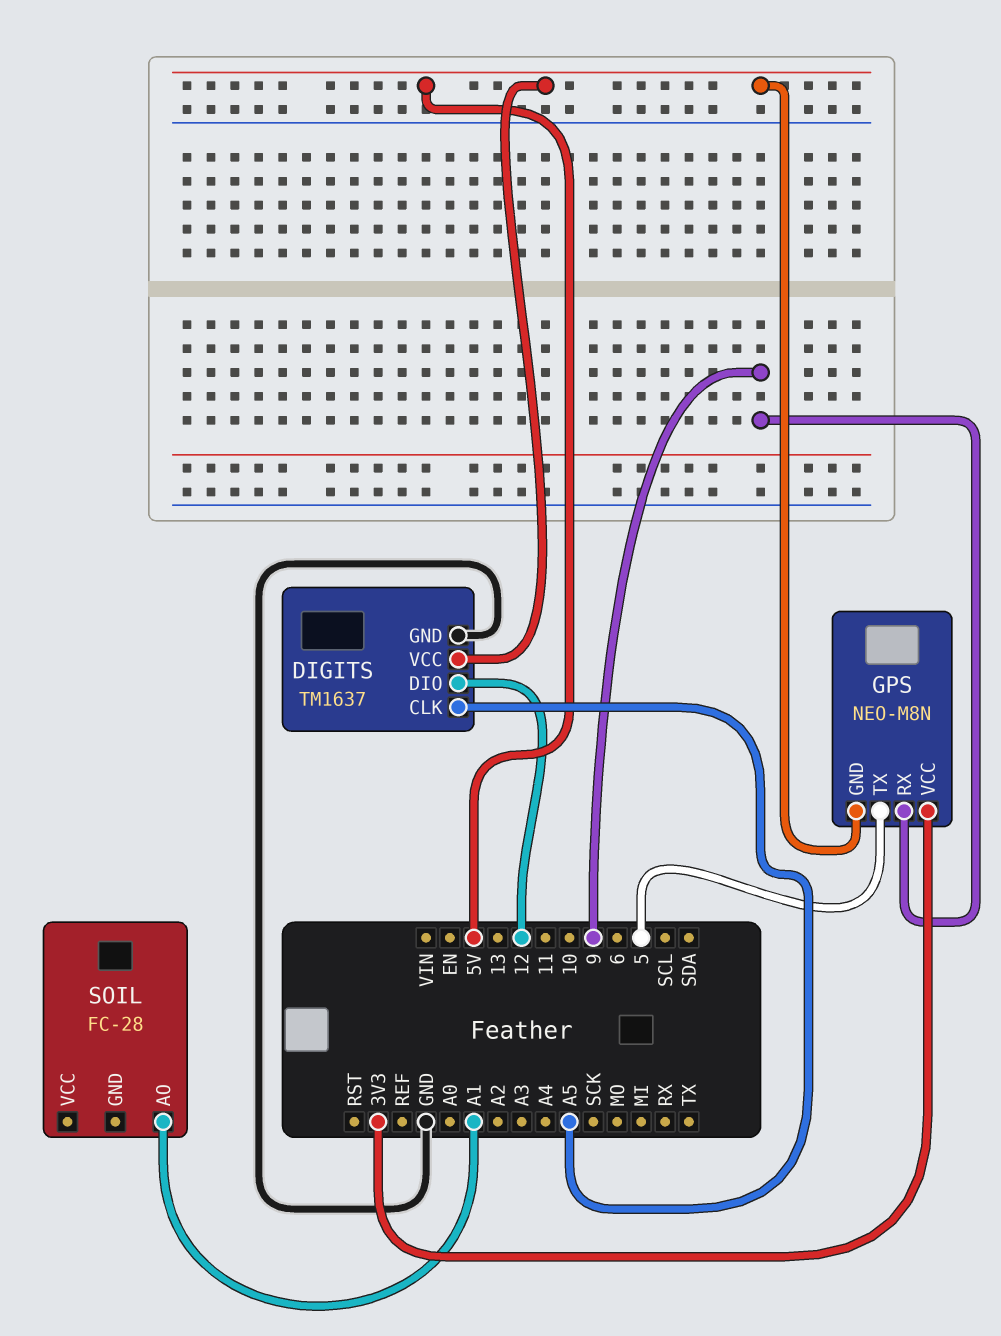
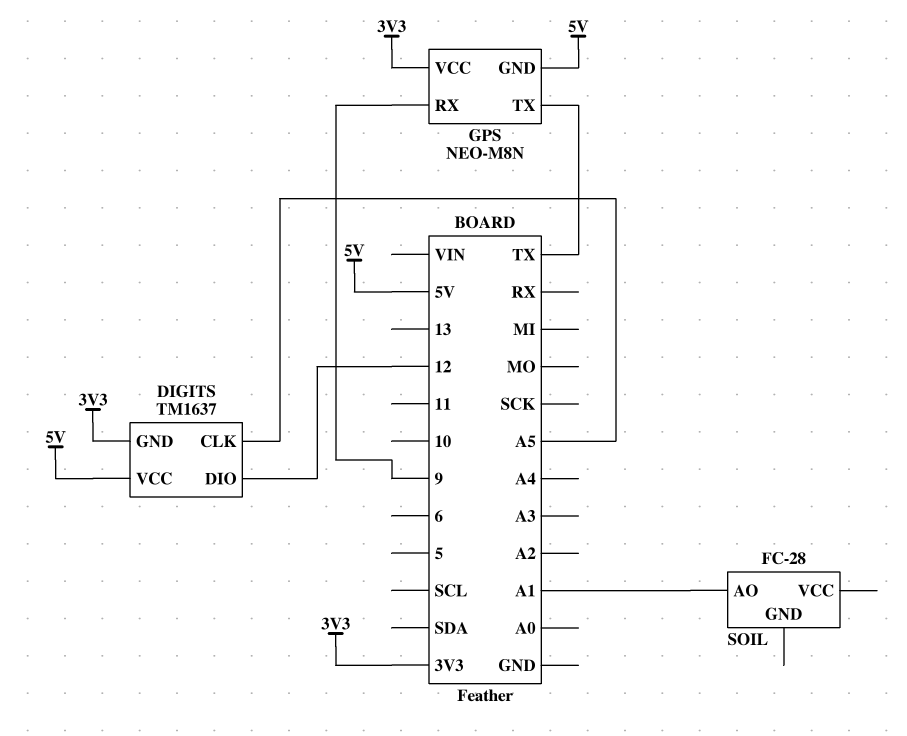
DIGITS pin GND: GND -> 3V3
GPS pin TX: 5 -> TX

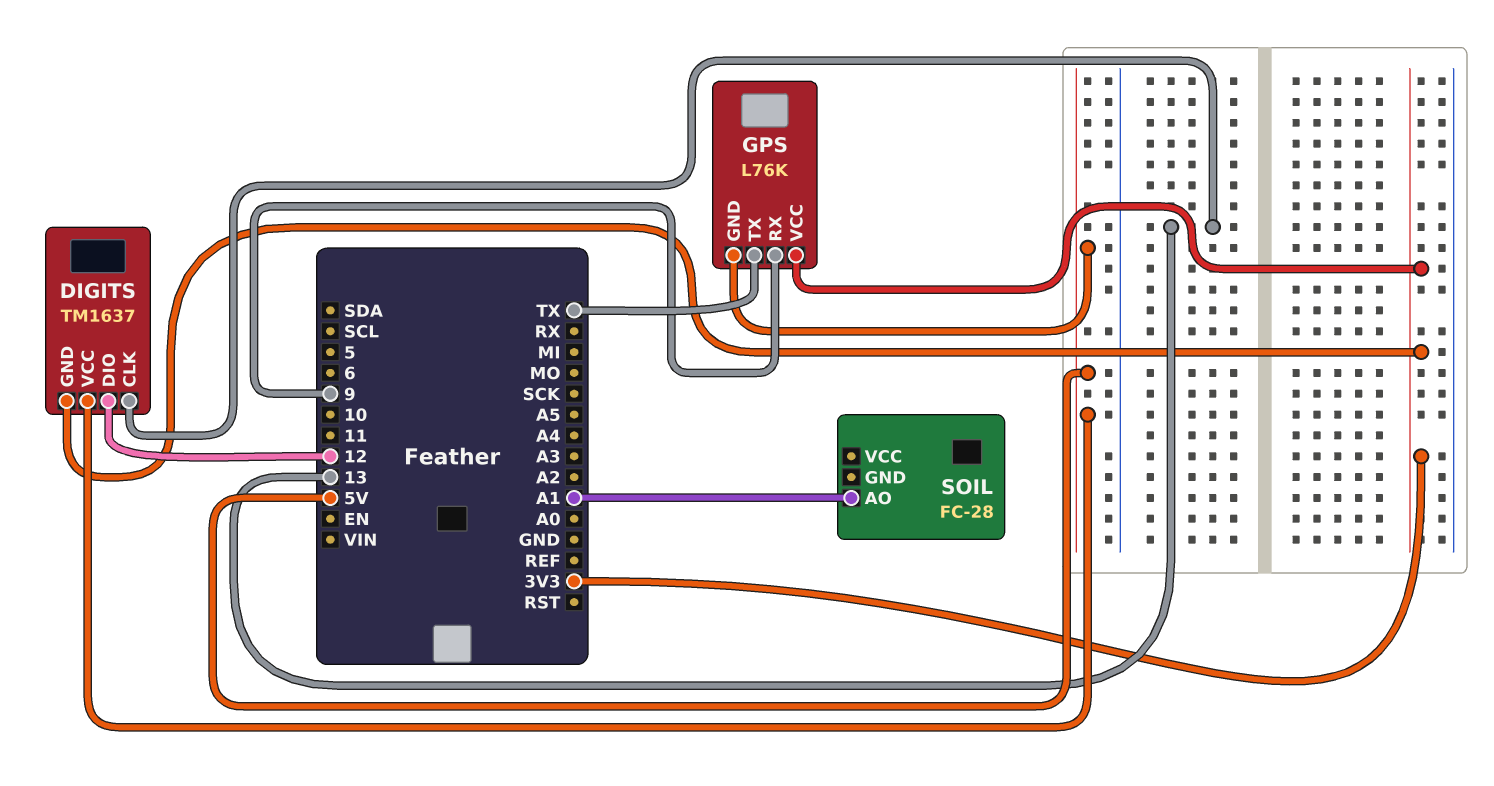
DIGITS pin CLK: A5 -> 13
GPS: NEO-M8N -> L76K

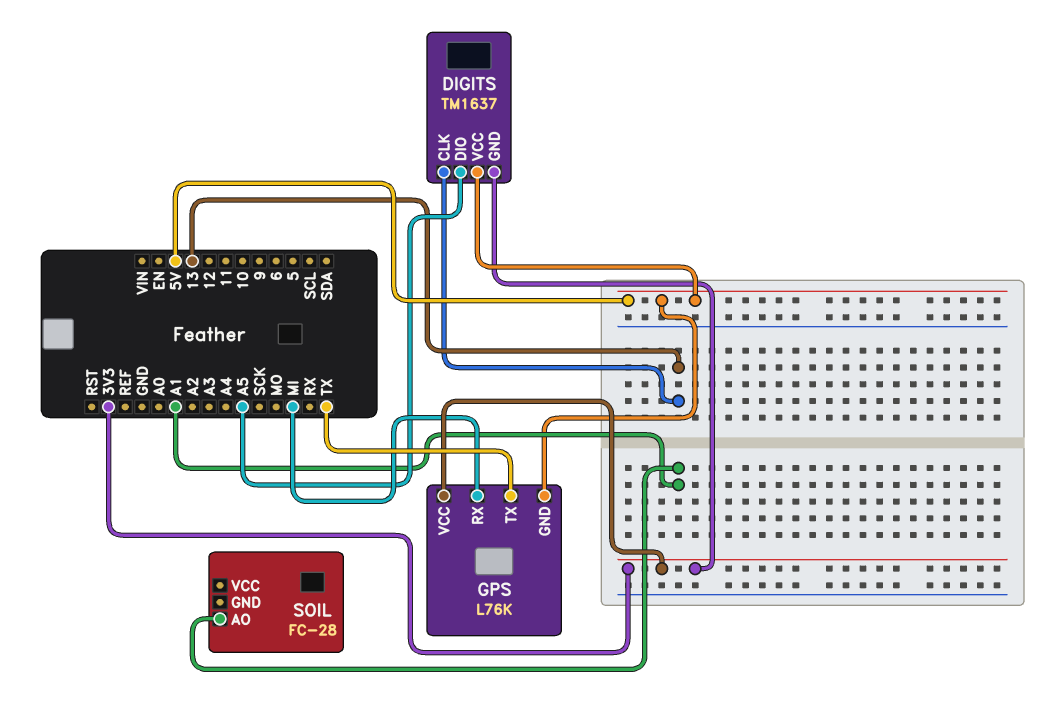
DIGITS pin DIO: 12 -> A5
GPS pin RX: 9 -> MI

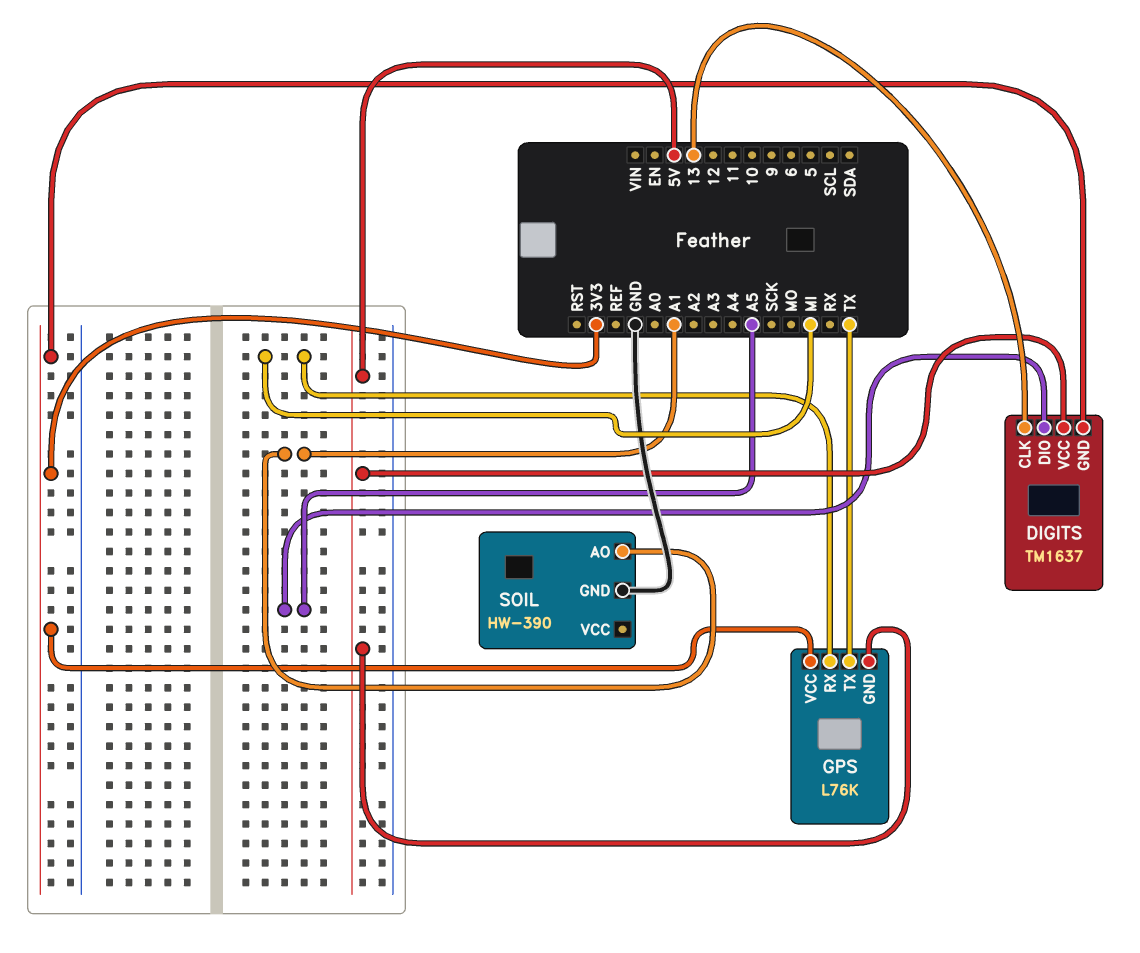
SOIL: FC-28 -> HW-390
SOIL pin GND: none -> GND

